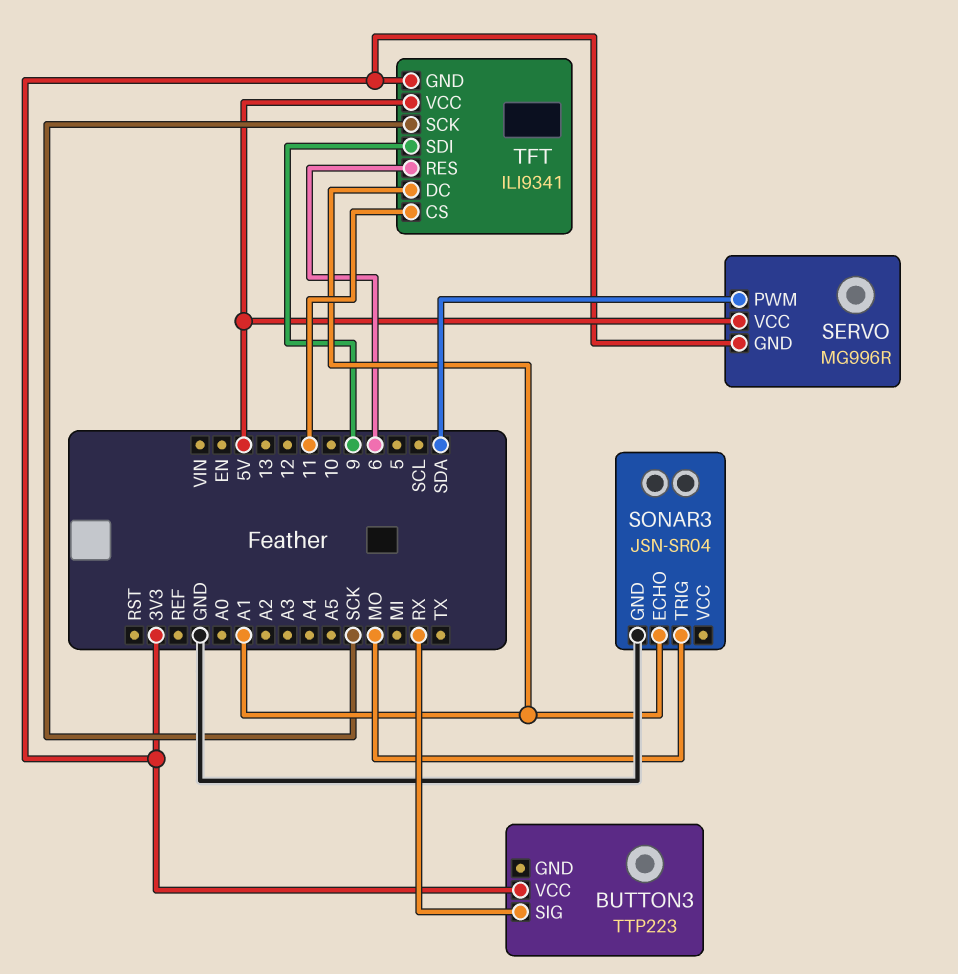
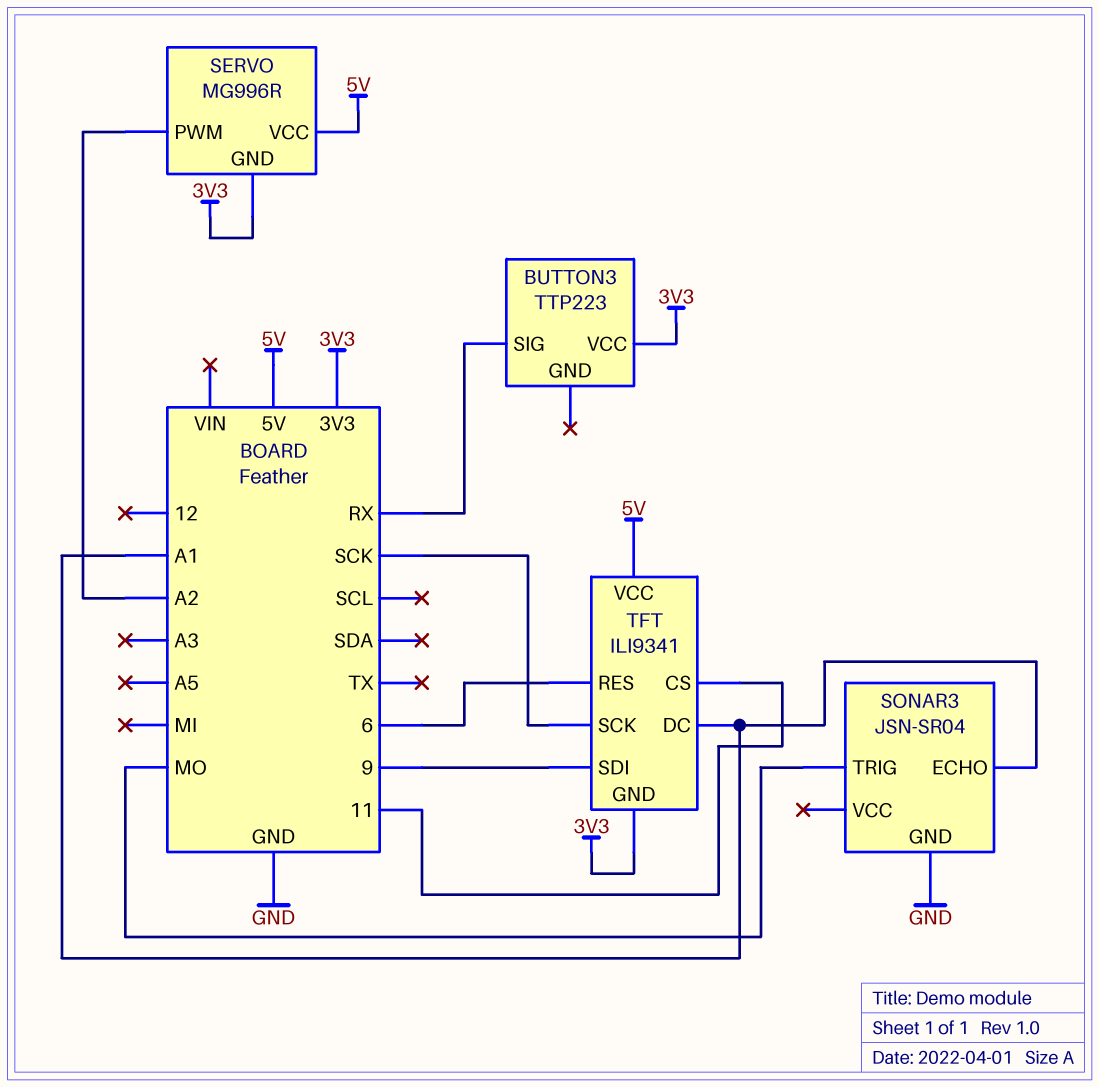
SERVO pin PWM: SDA -> A2

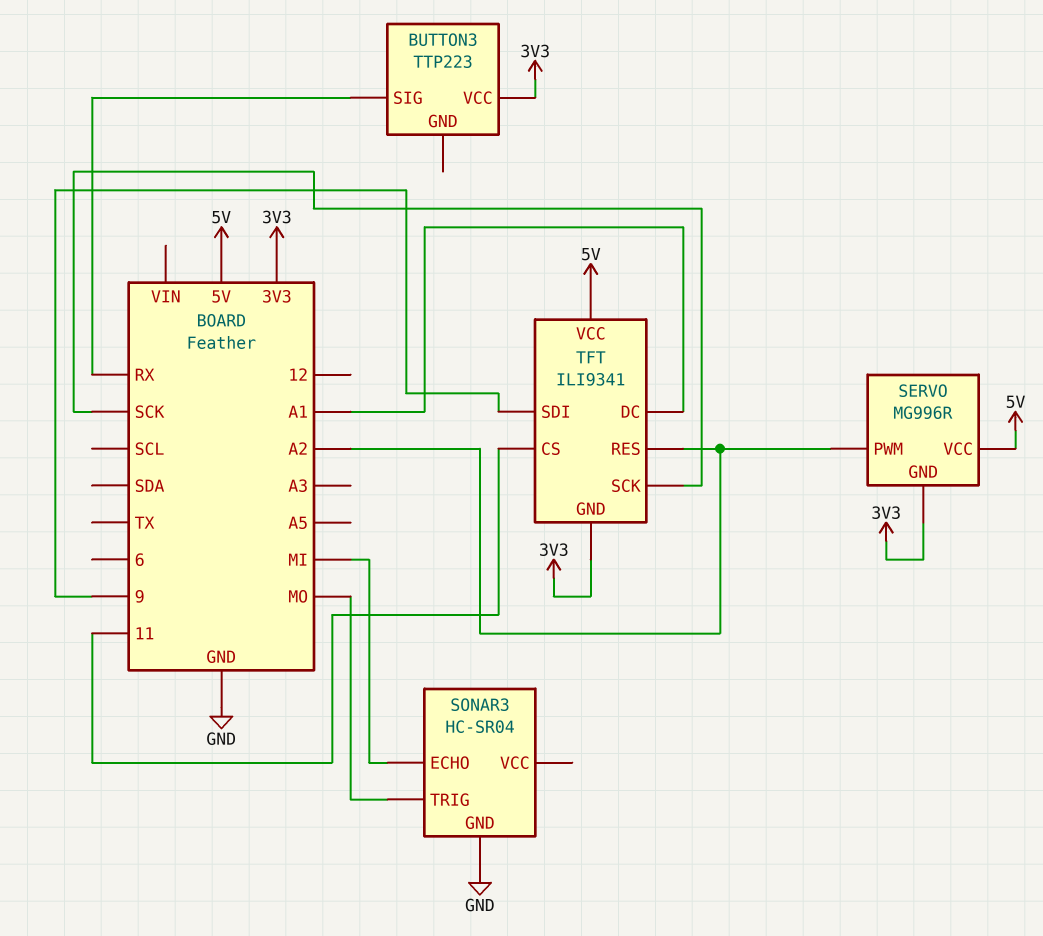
SONAR3: JSN-SR04 -> HC-SR04
SONAR3 pin ECHO: A1 -> MI
TFT pin RES: 6 -> A2

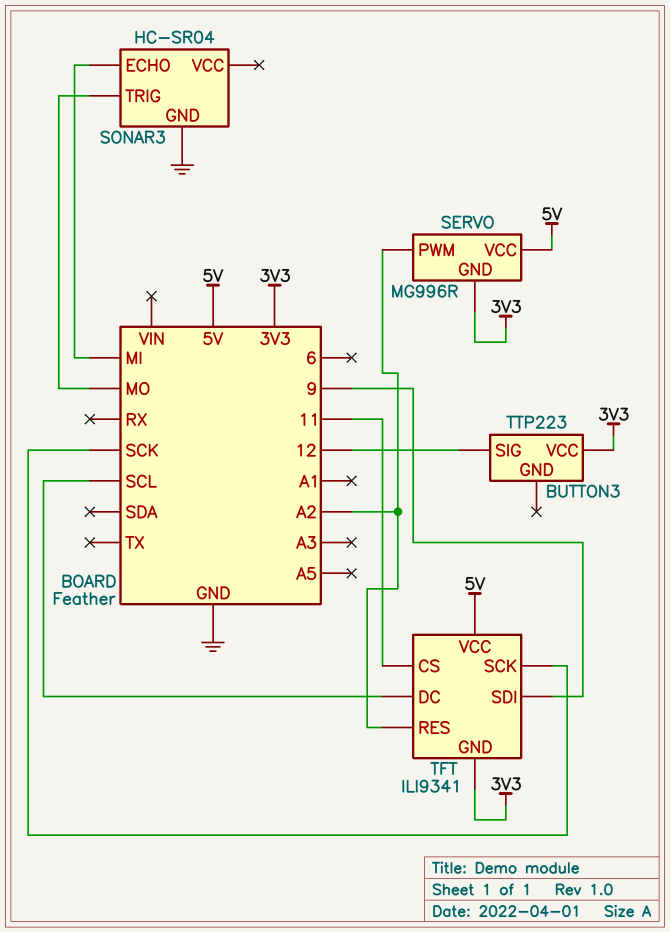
BUTTON3 pin SIG: RX -> 12
TFT pin DC: A1 -> SCL

